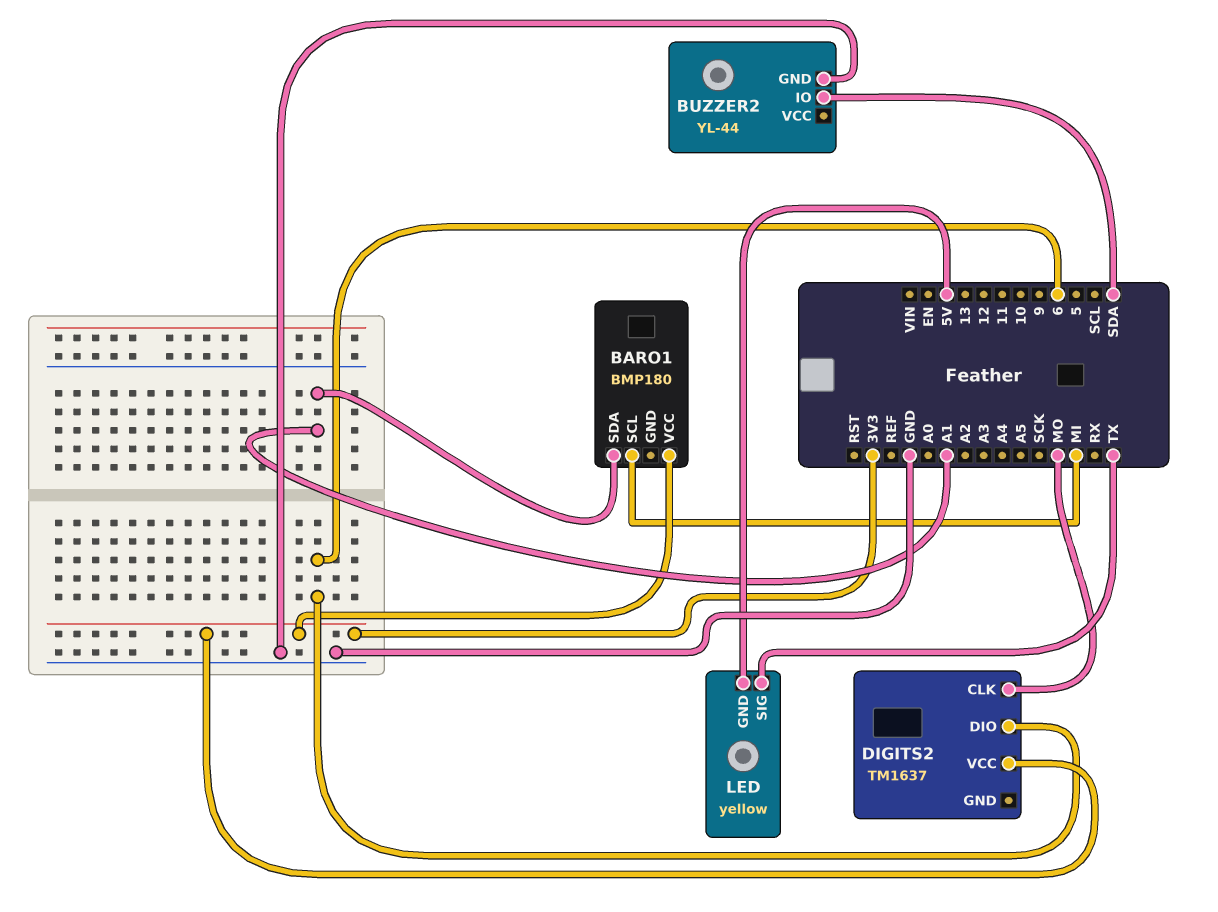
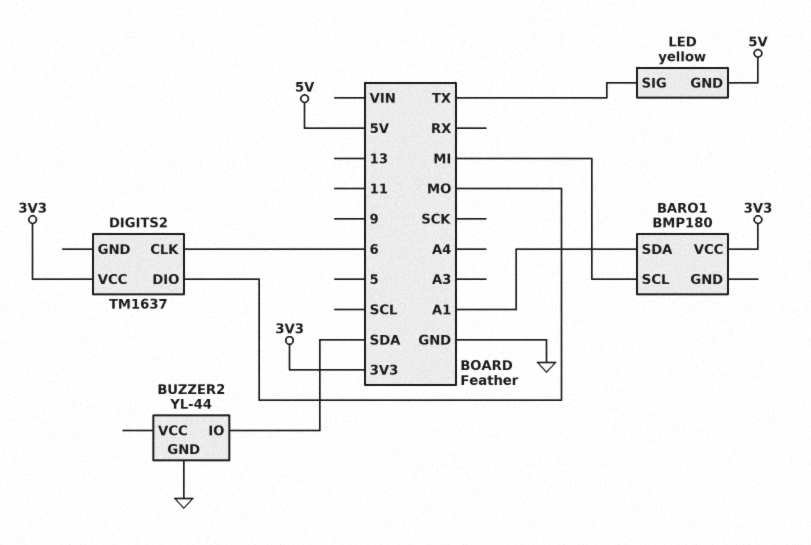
DIGITS2 pin CLK: MO -> 6
DIGITS2 pin DIO: 6 -> MO

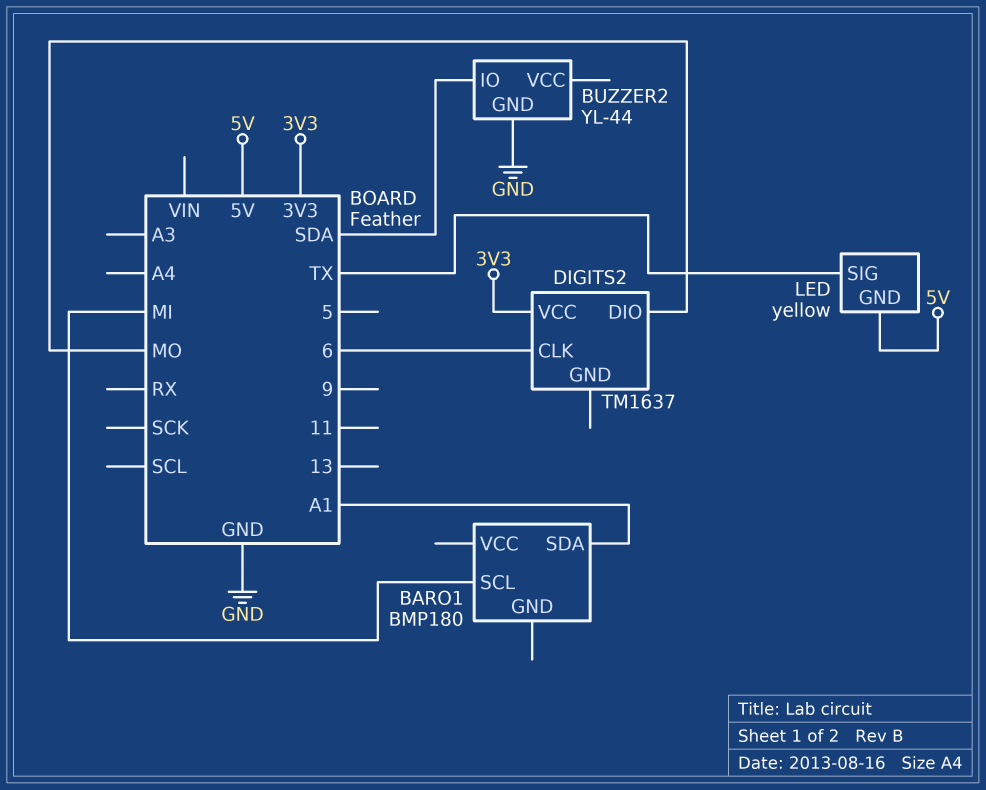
BARO1 pin VCC: 3V3 -> none

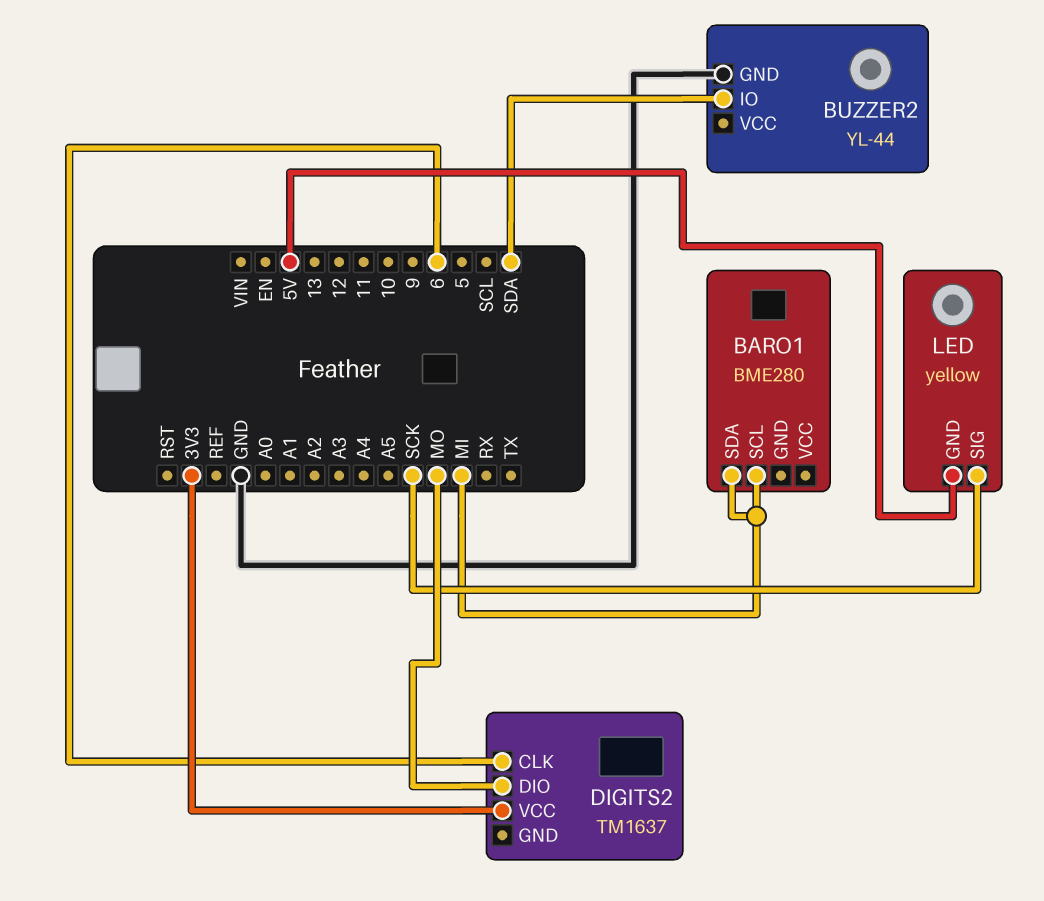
BARO1: BMP180 -> BME280
BARO1 pin SDA: A1 -> MI
LED pin SIG: TX -> SCK

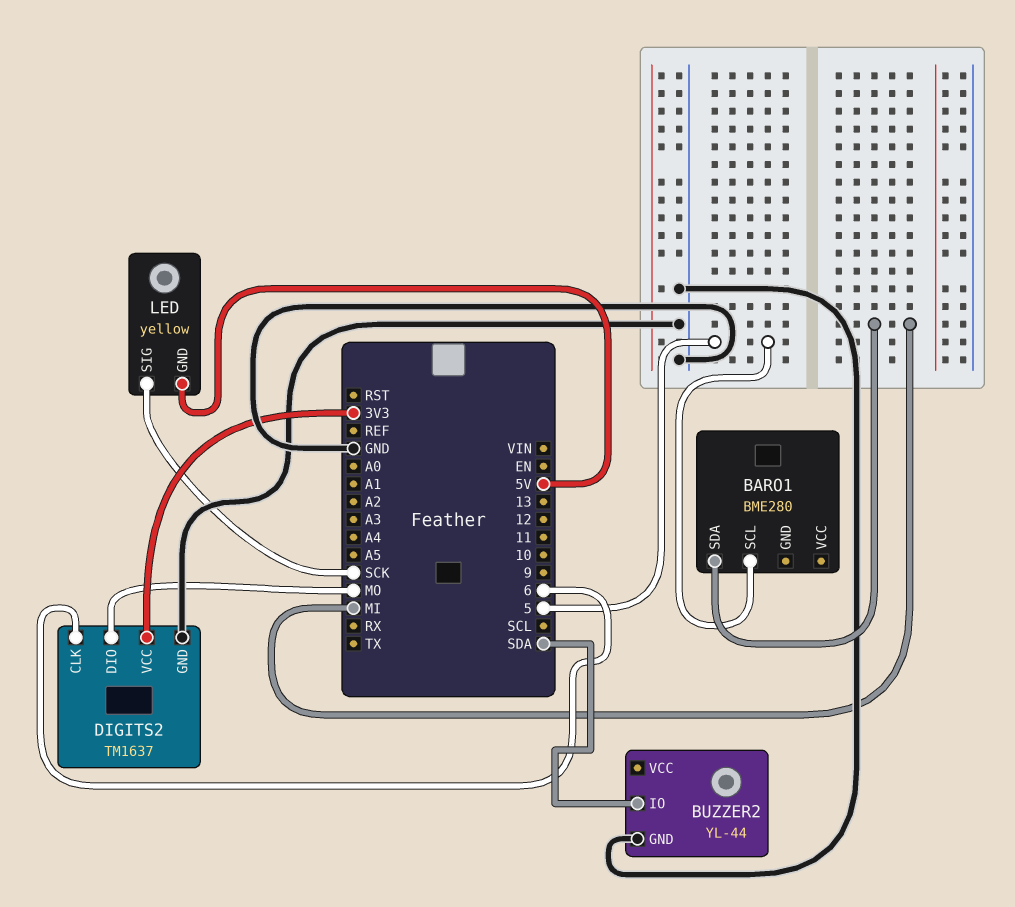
BARO1 pin SCL: MI -> 5
DIGITS2 pin GND: none -> GND

